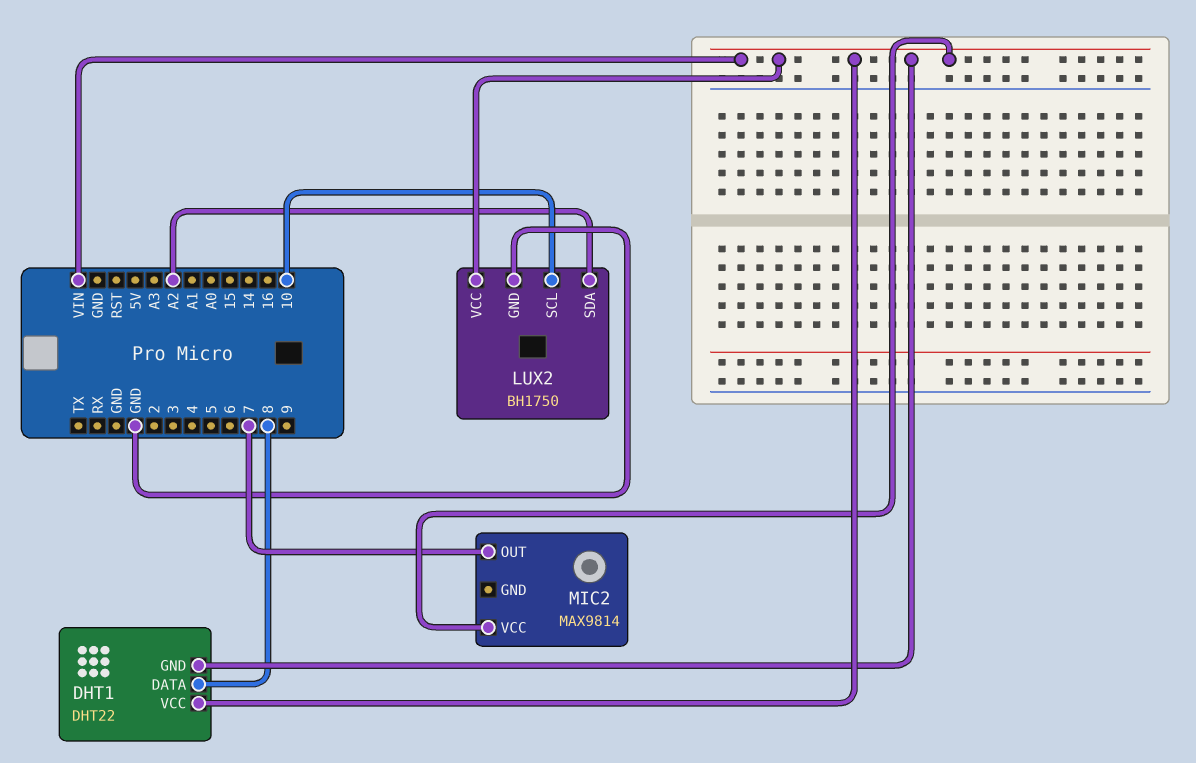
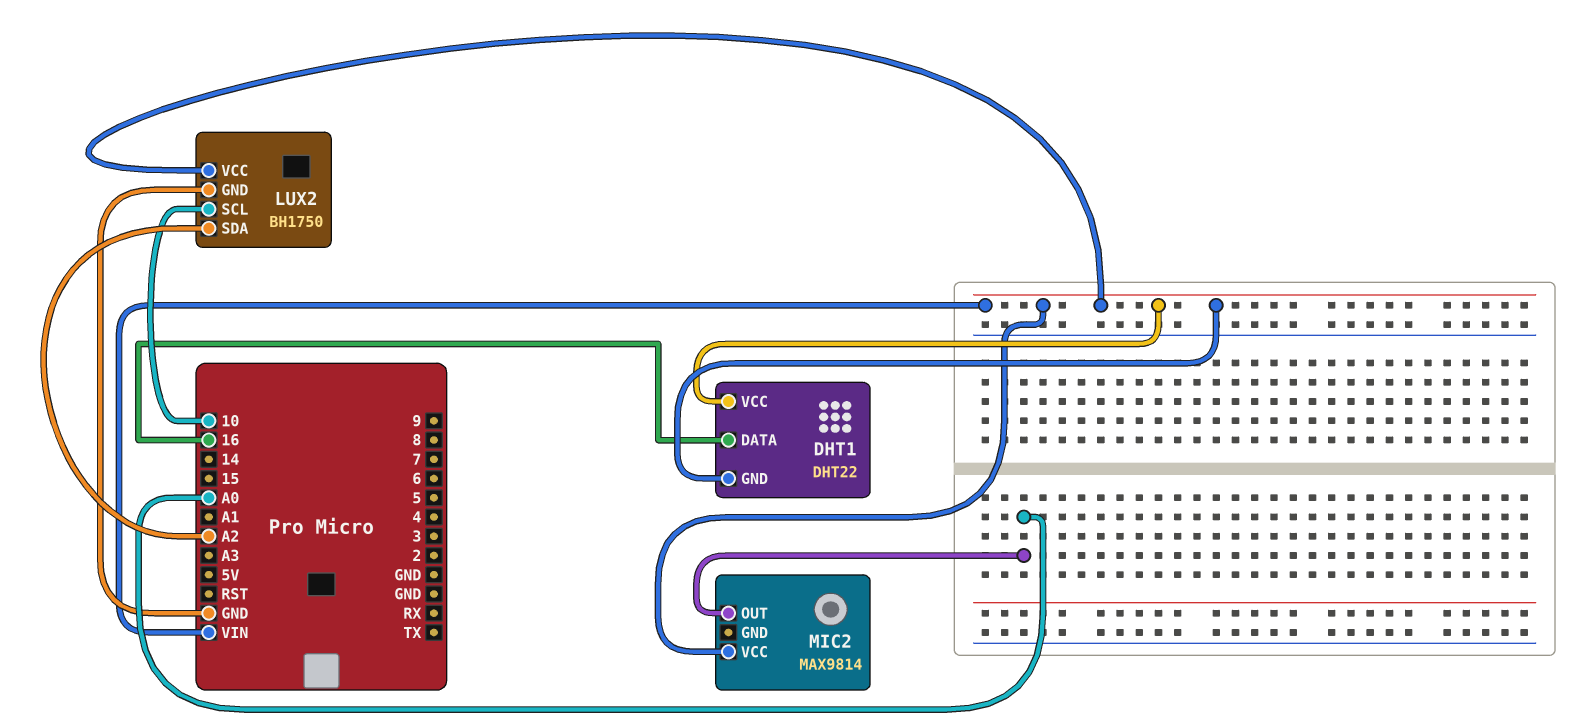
DHT1 pin DATA: 8 -> 16
MIC2 pin OUT: 7 -> A0

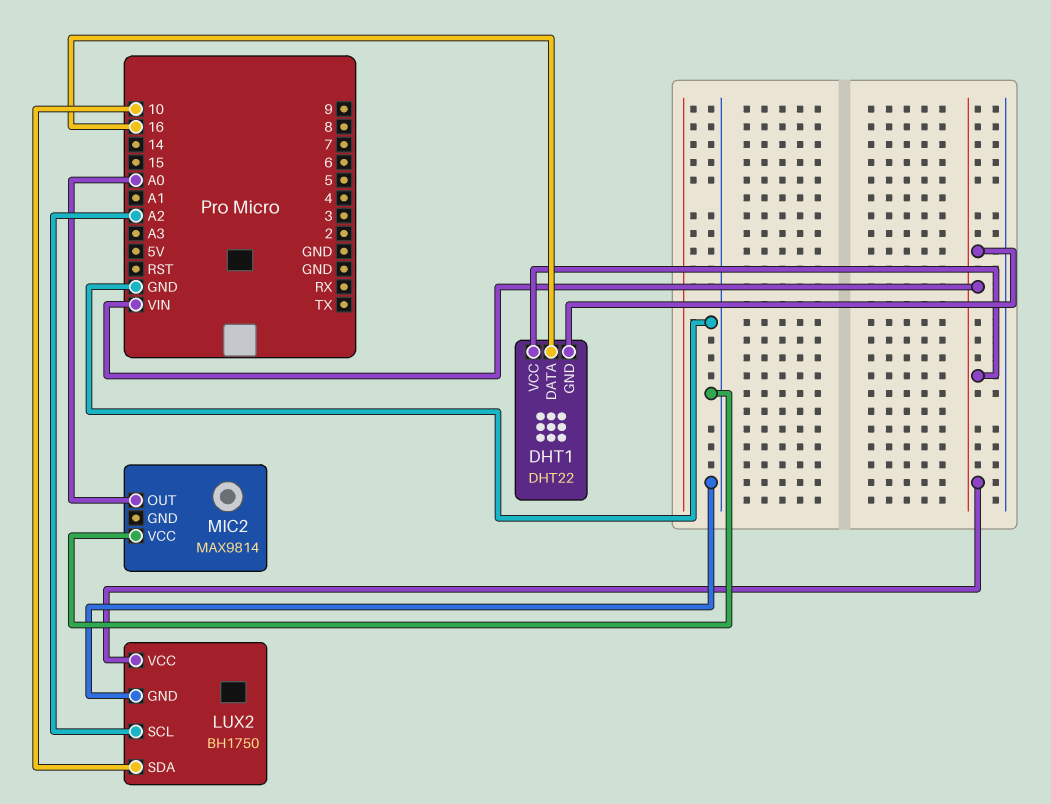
LUX2 pin SCL: 10 -> A2
LUX2 pin SDA: A2 -> 10
MIC2 pin VCC: VIN -> GND

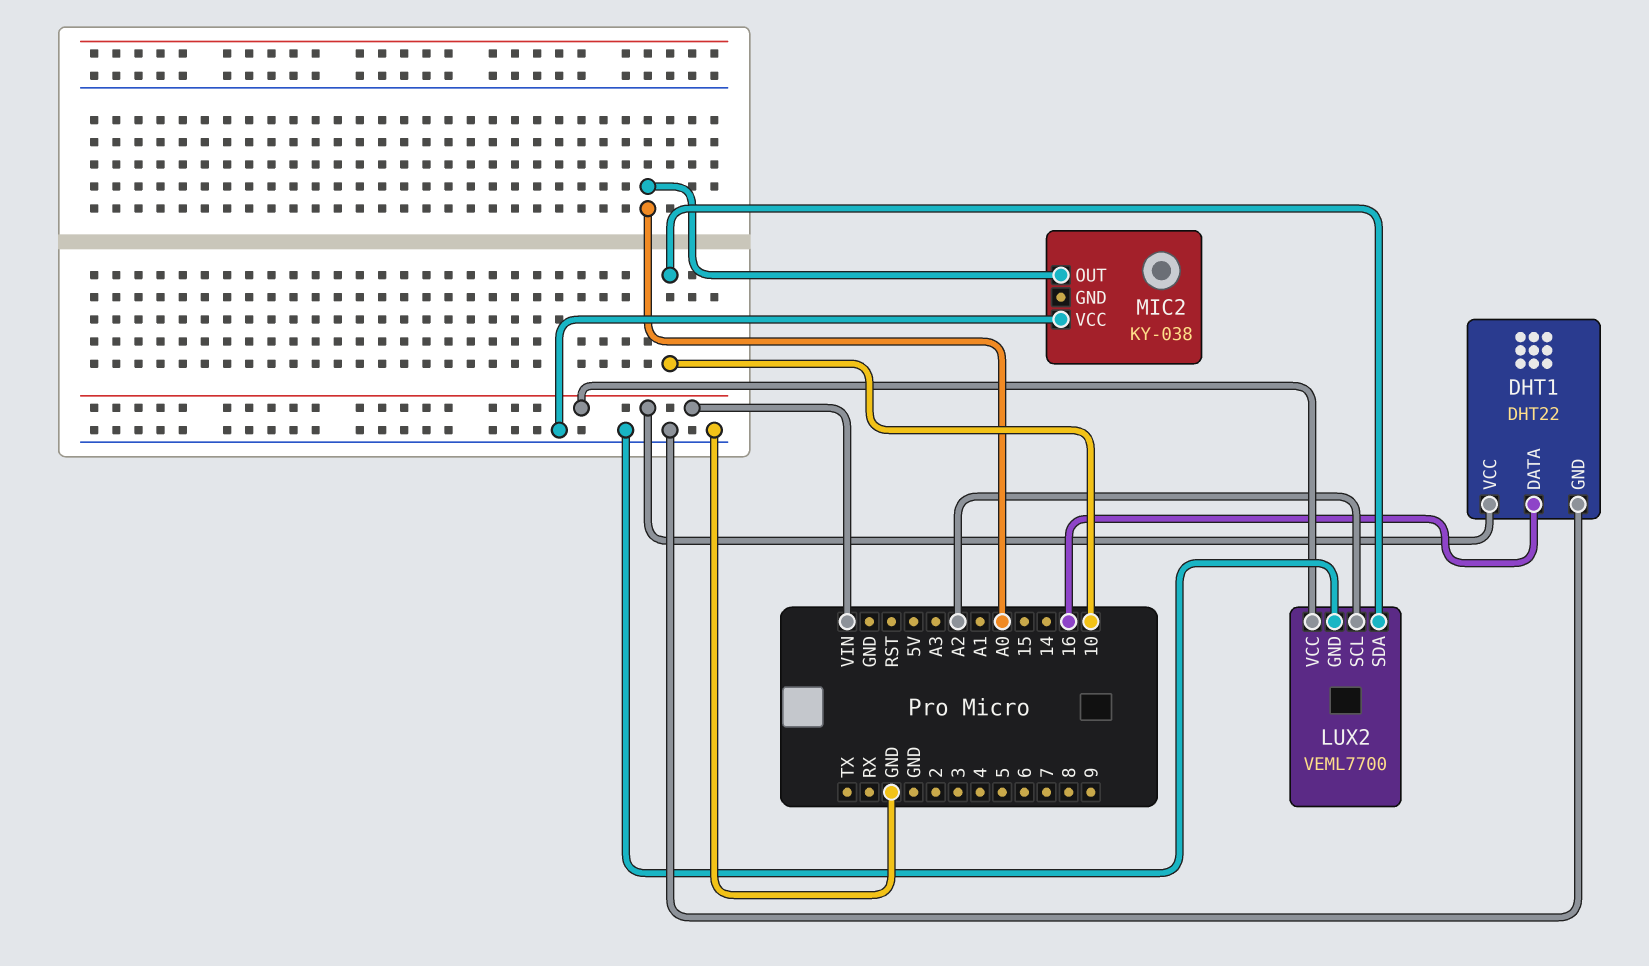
DHT1 pin GND: VIN -> GND
LUX2: BH1750 -> VEML7700
MIC2: MAX9814 -> KY-038

